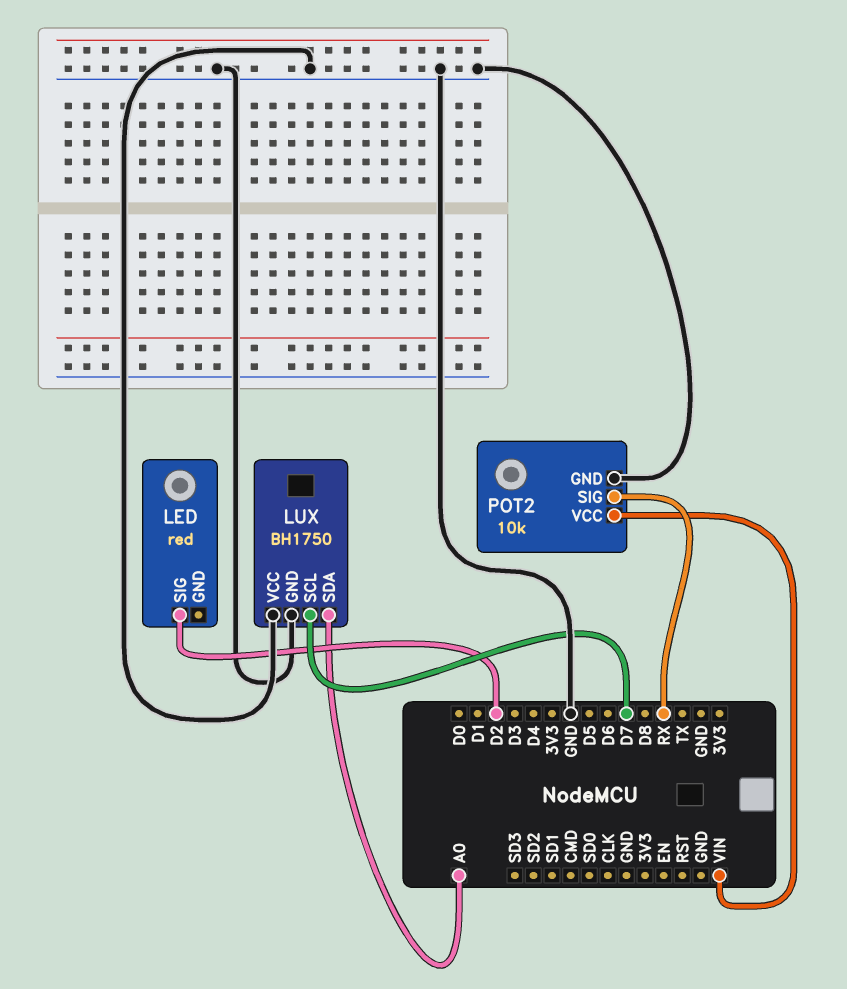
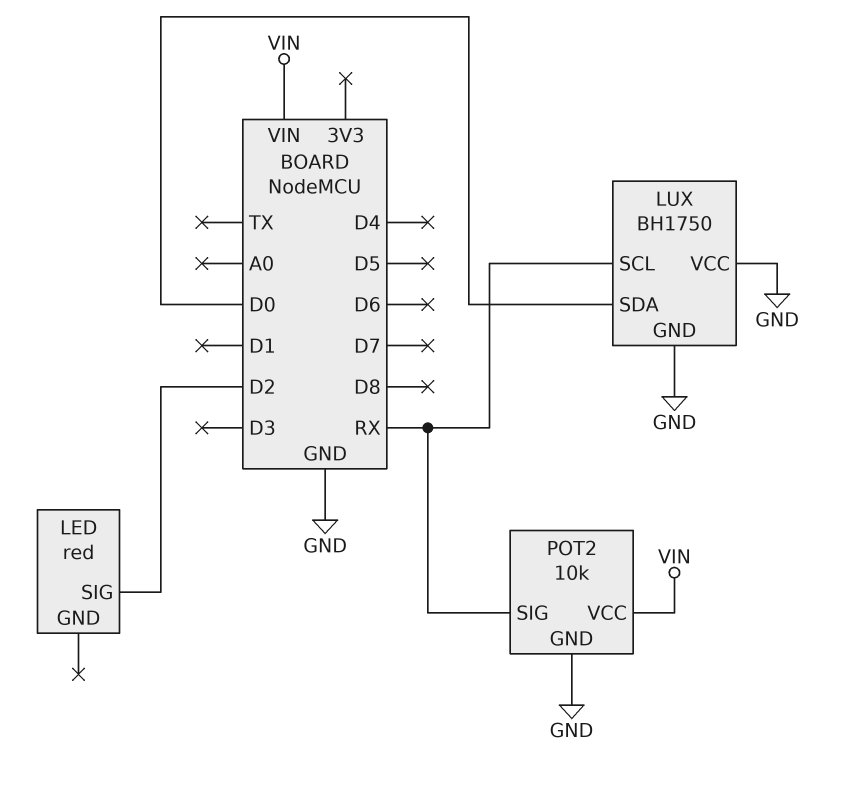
LUX pin SCL: D7 -> RX
LUX pin SDA: A0 -> D0

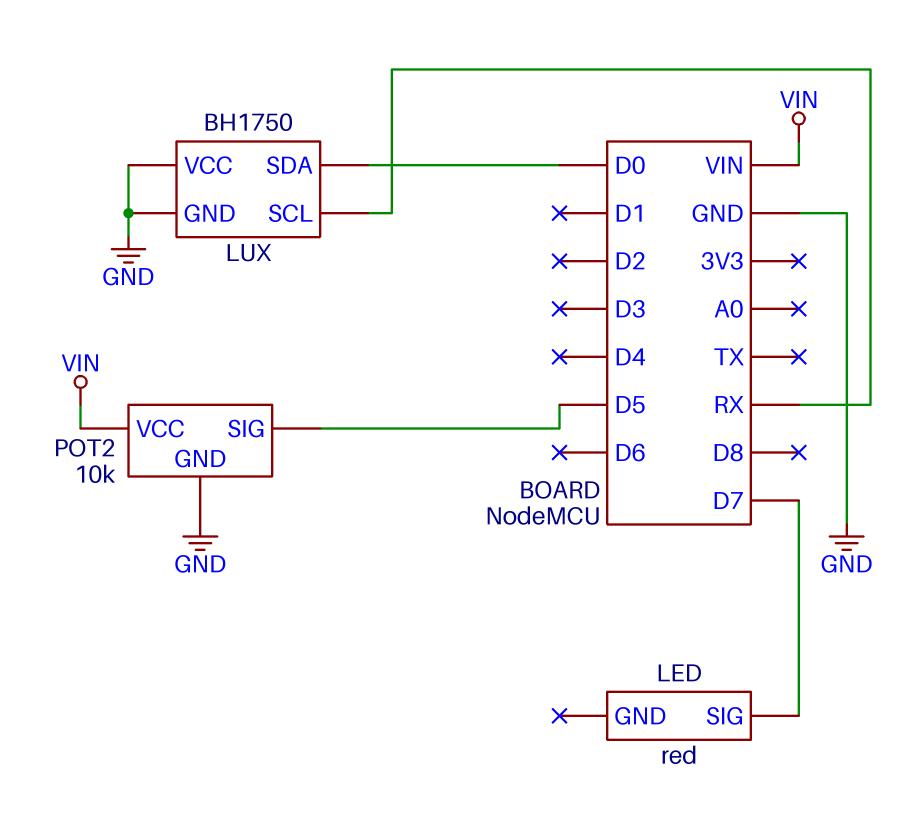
LED pin SIG: D2 -> D7
POT2 pin SIG: RX -> D5

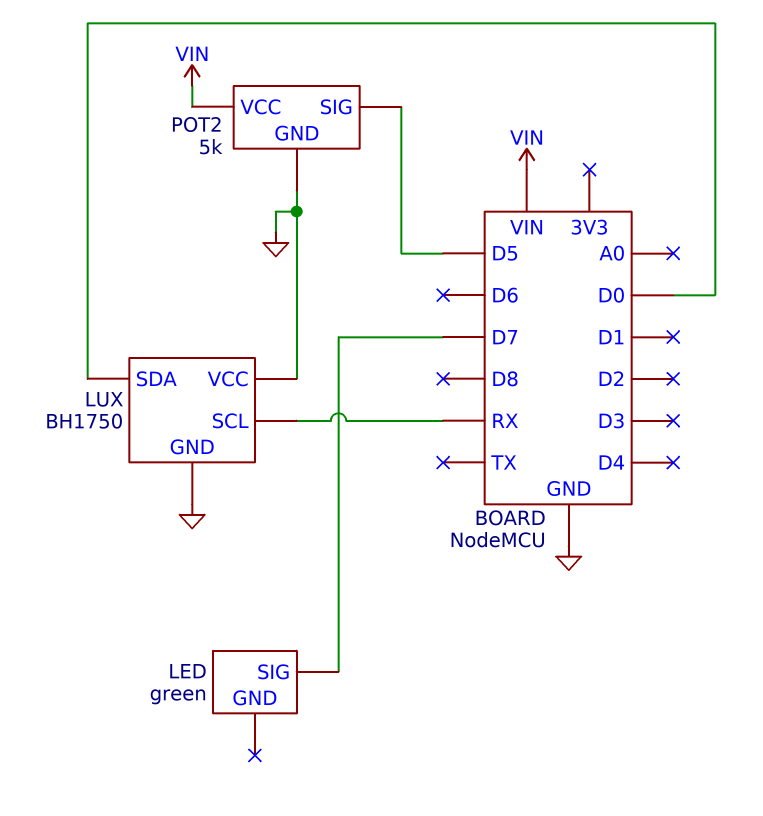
LED: red -> green
POT2: 10k -> 5k

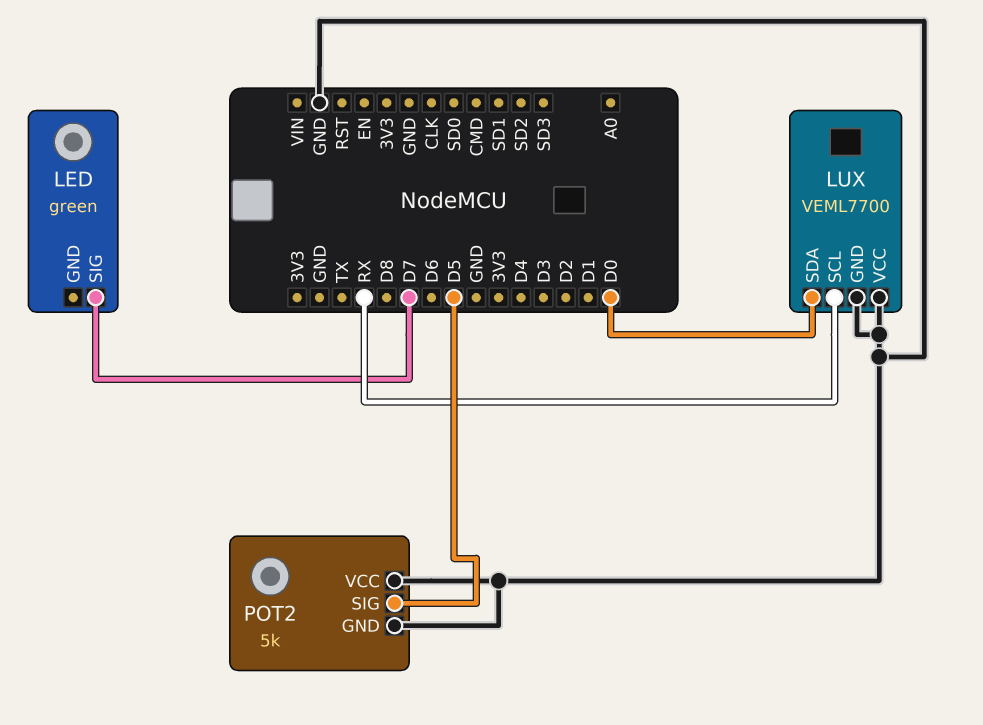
LUX: BH1750 -> VEML7700
POT2 pin VCC: VIN -> GND

